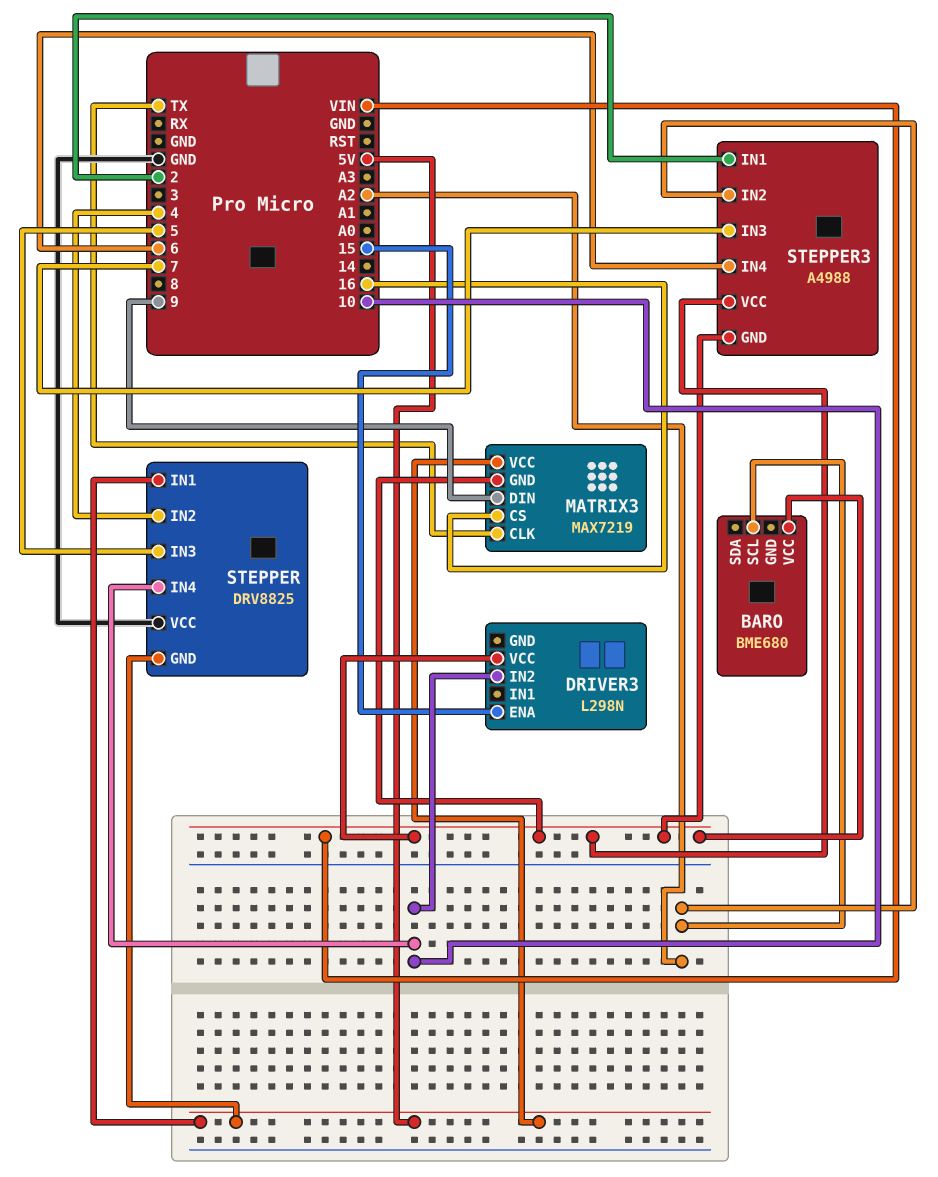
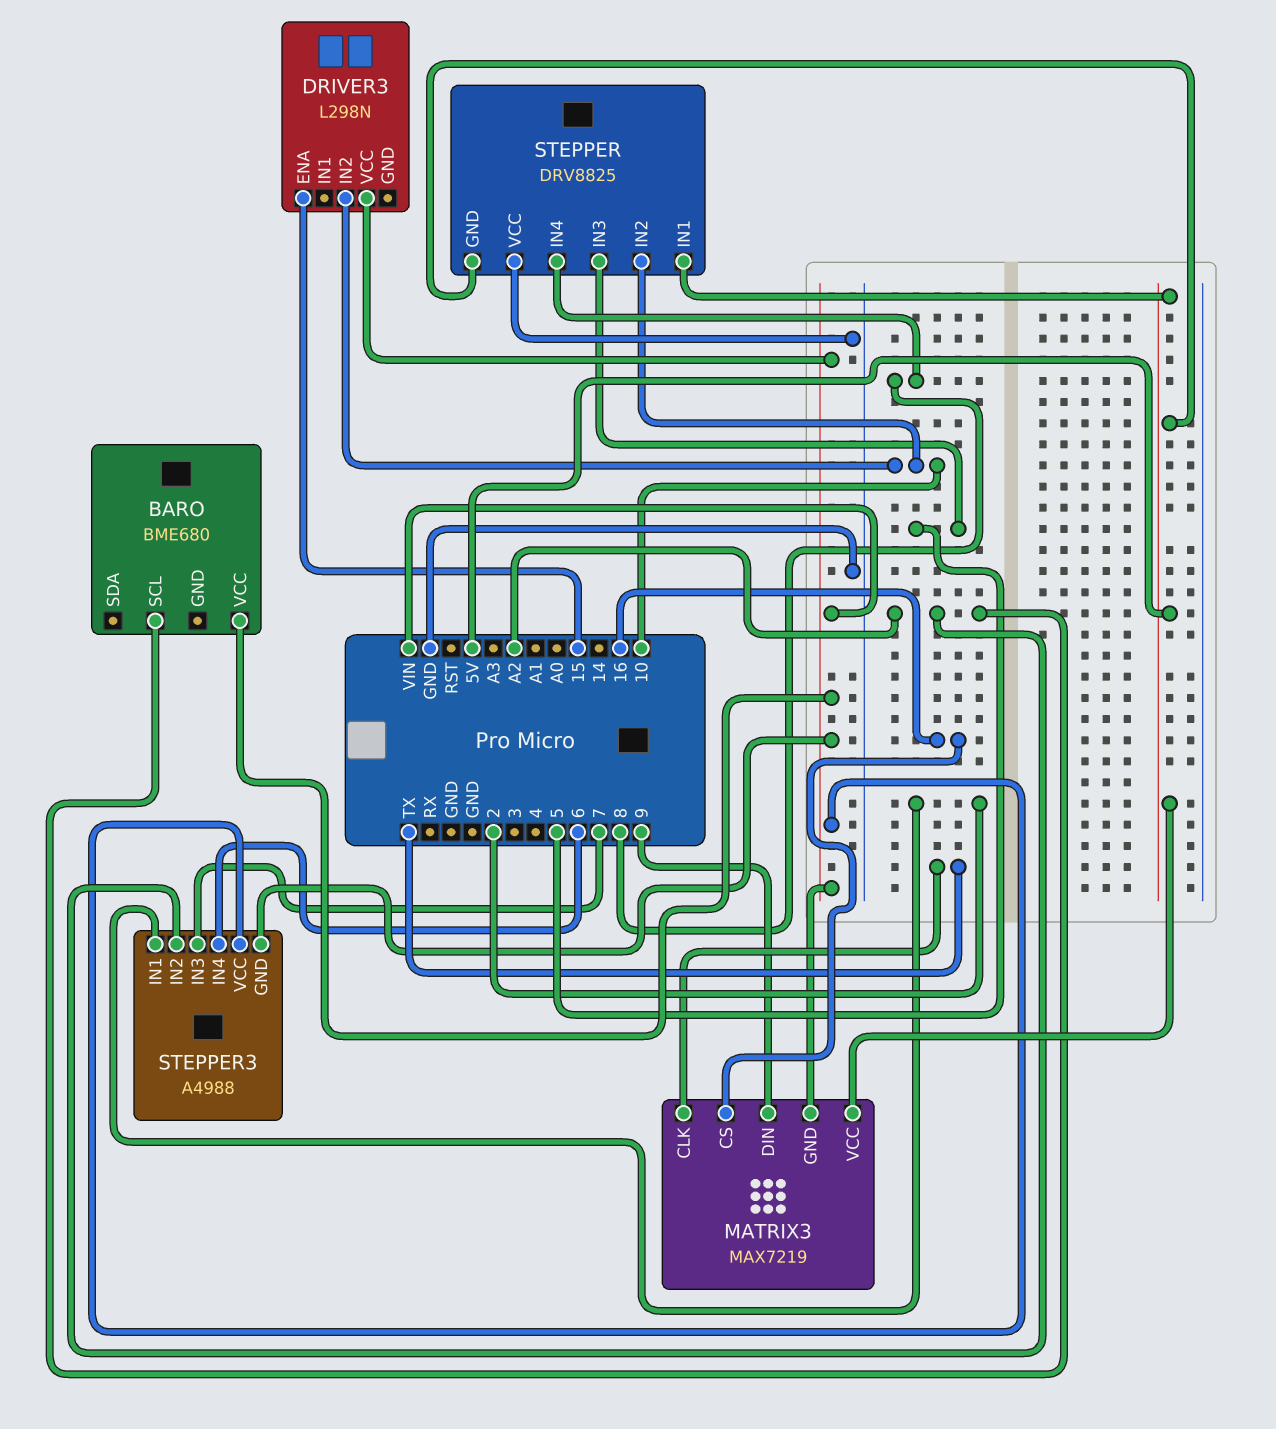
STEPPER pin IN2: 4 -> 10
STEPPER pin IN4: 10 -> 8

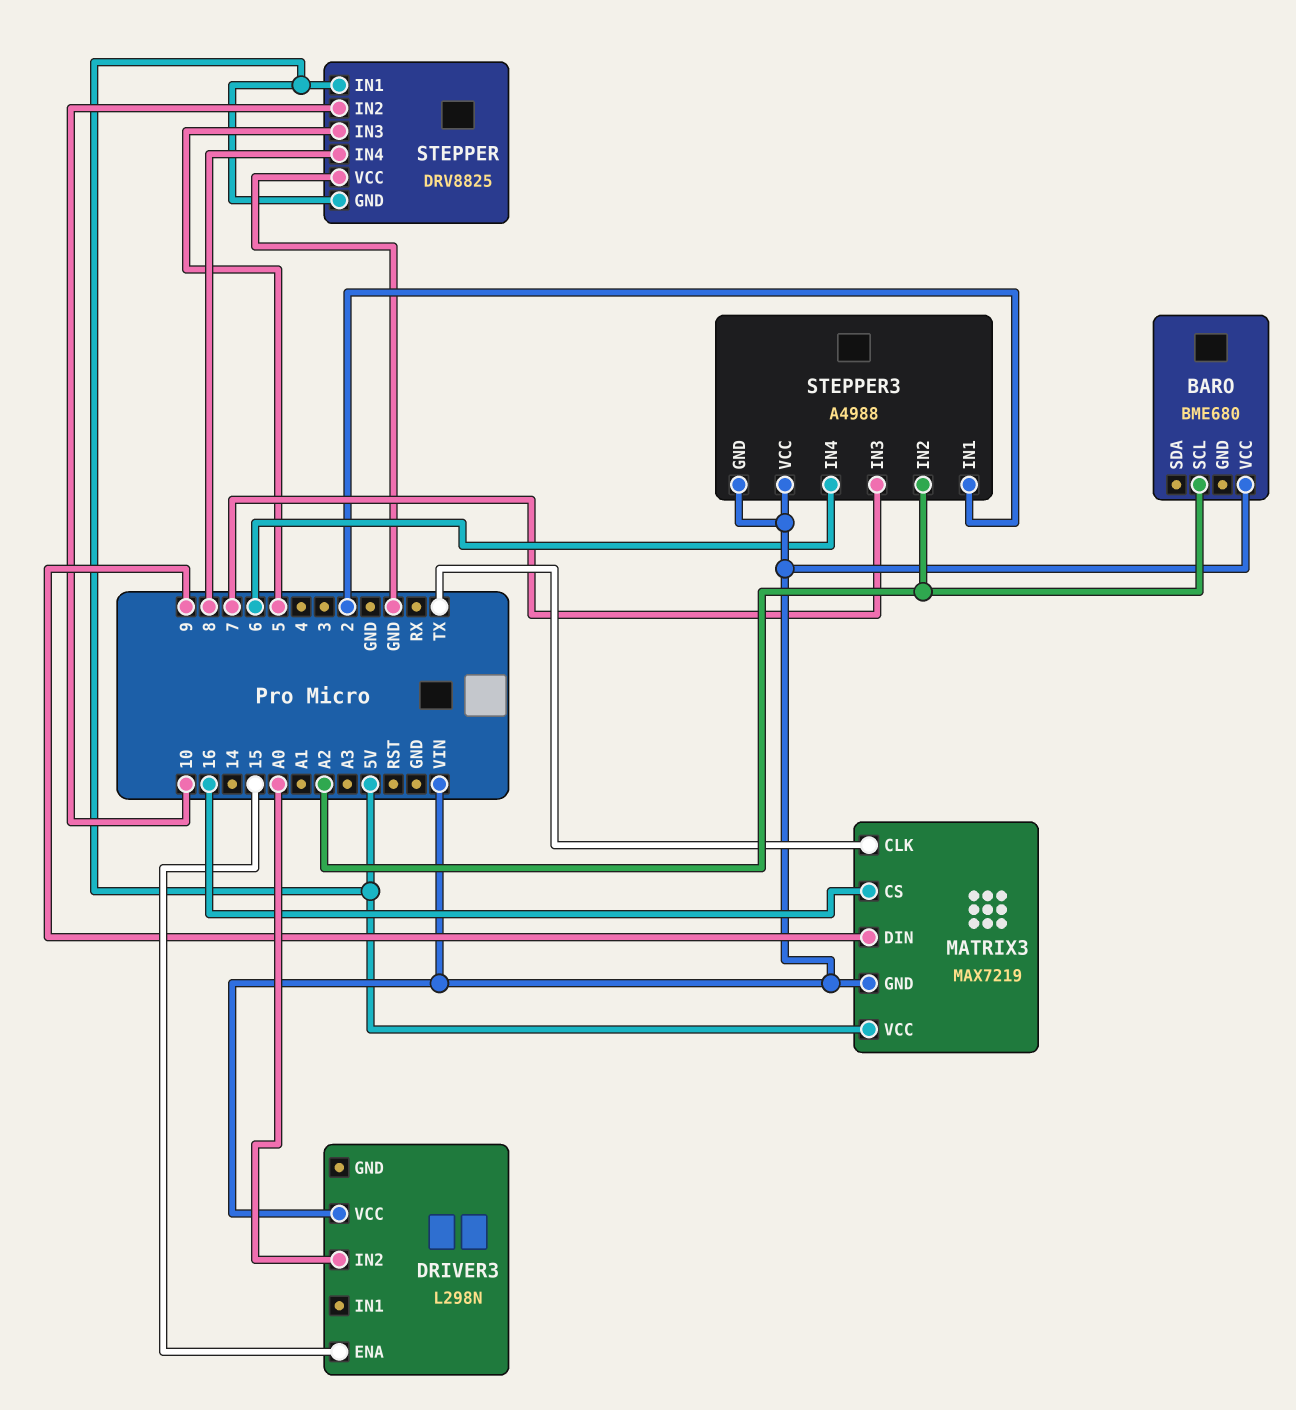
DRIVER3 pin IN2: 10 -> A0

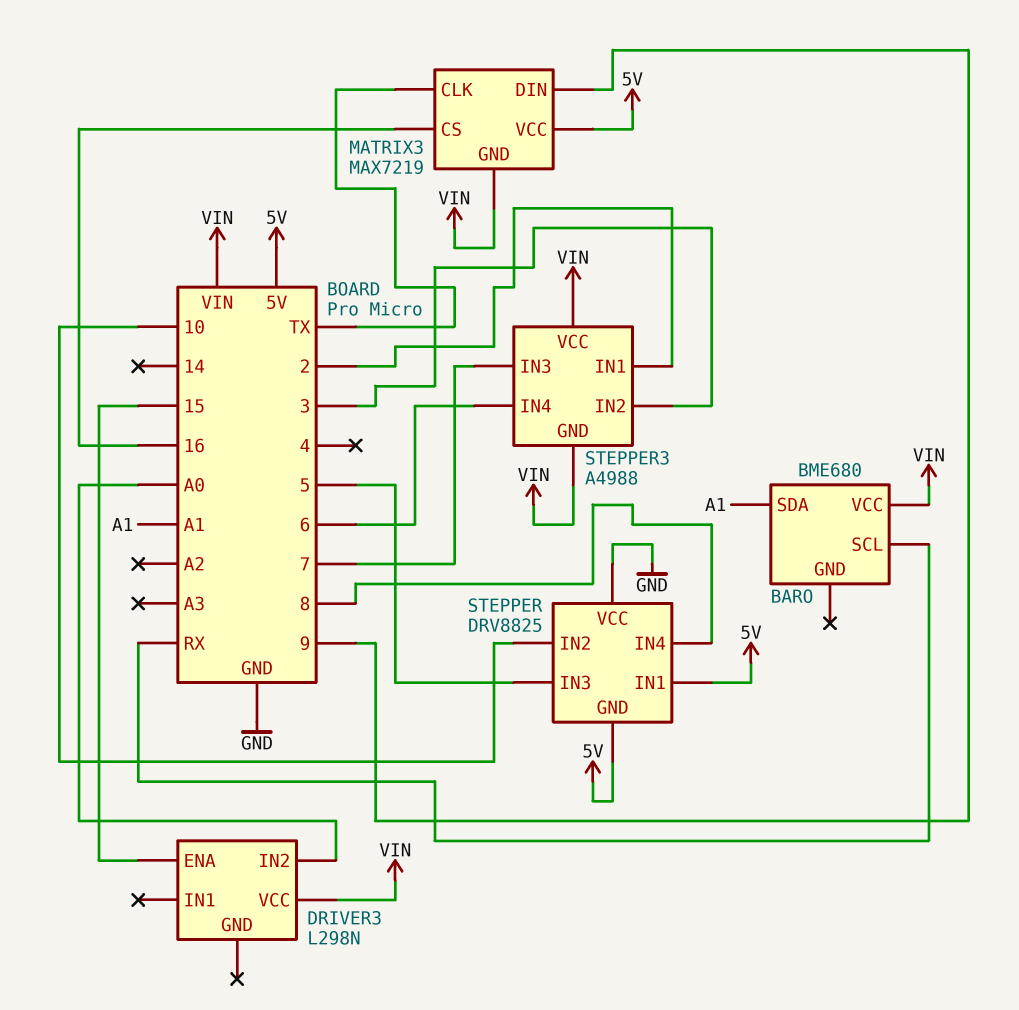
BARO pin SCL: A2 -> RX
BARO pin SDA: none -> A1
STEPPER3 pin IN2: A2 -> 3

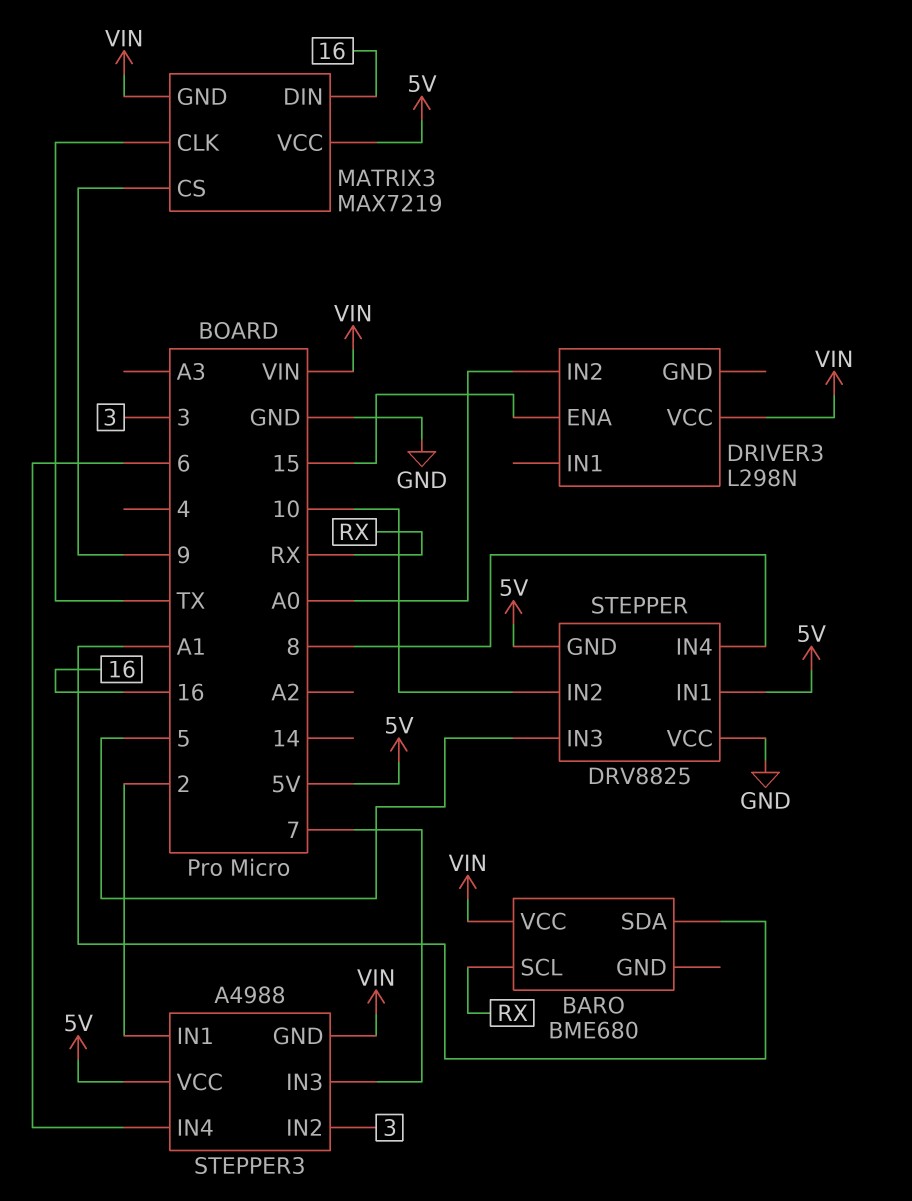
MATRIX3 pin CS: 16 -> 9
MATRIX3 pin DIN: 9 -> 16
STEPPER3 pin VCC: VIN -> 5V

